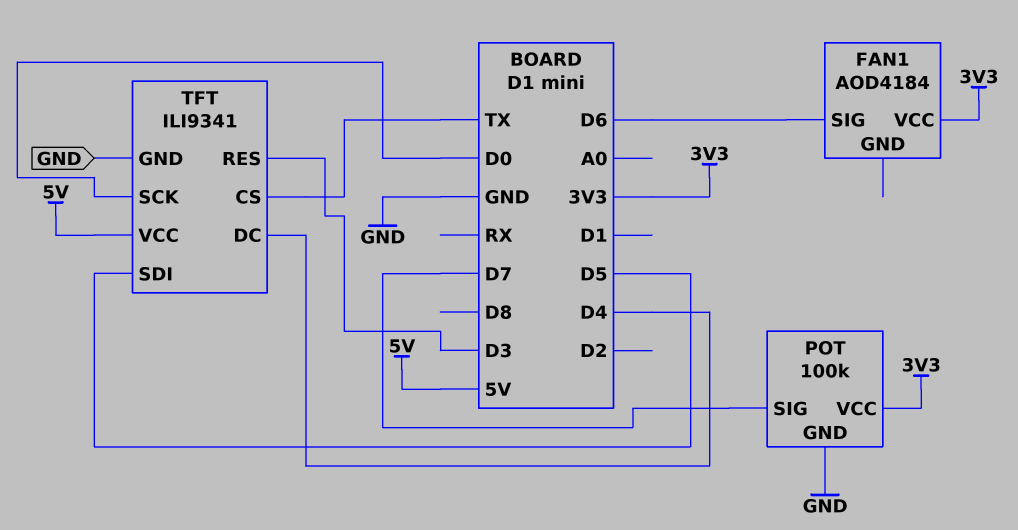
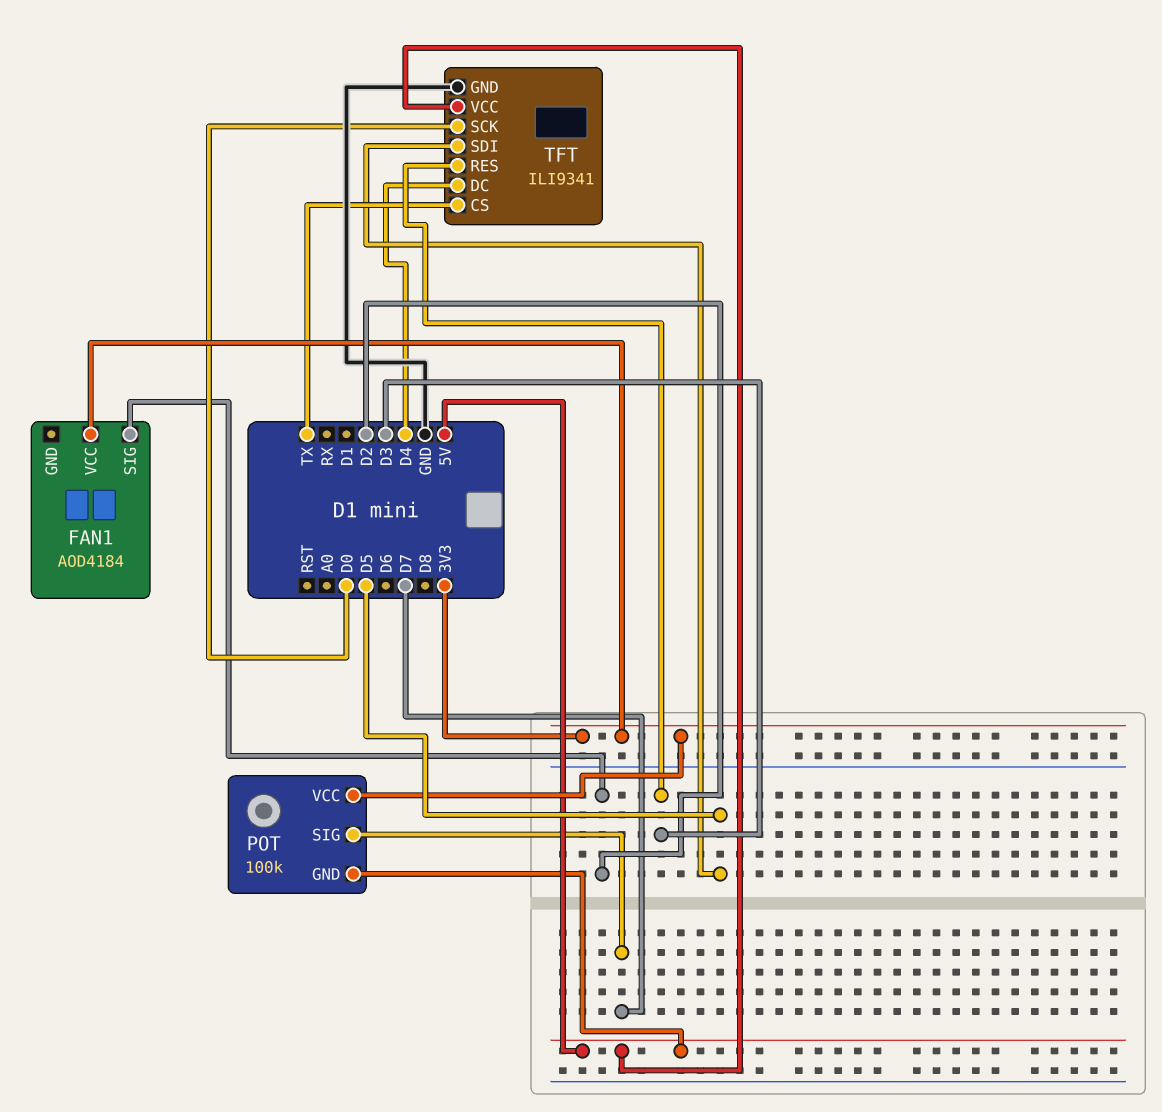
FAN1 pin SIG: D6 -> D2
POT pin GND: GND -> 5V

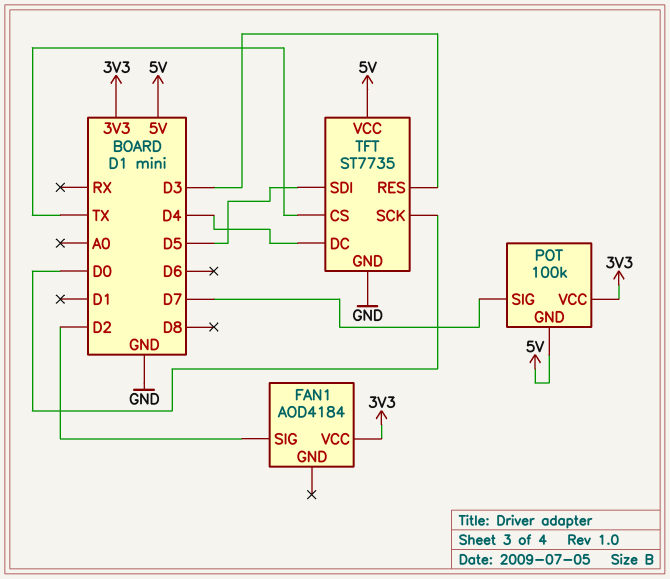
TFT: ILI9341 -> ST7735

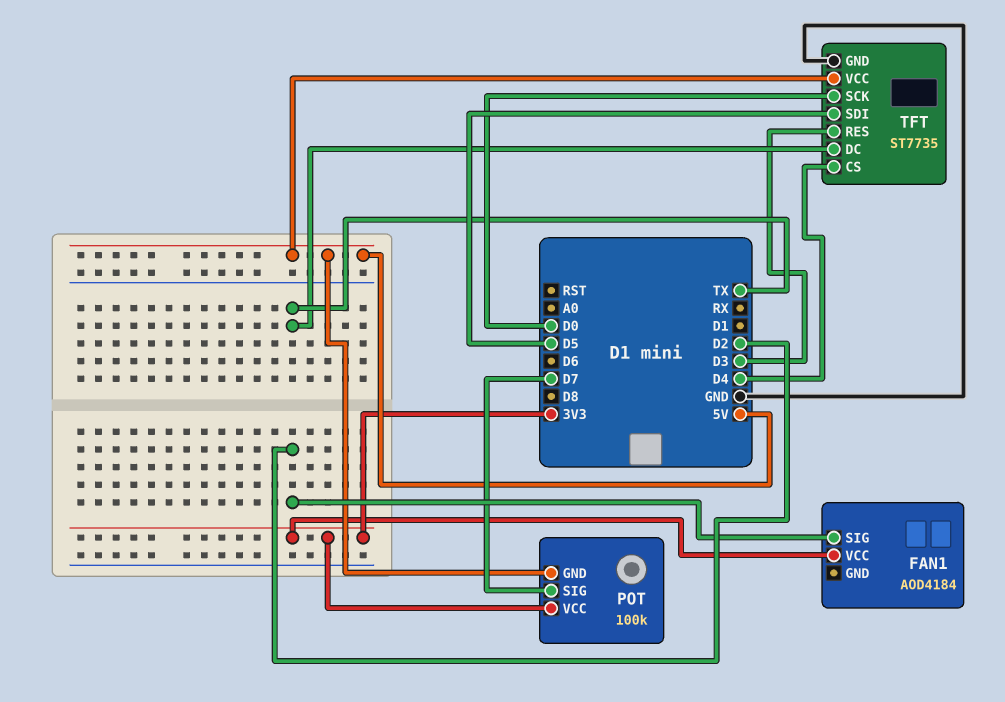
TFT pin CS: TX -> D4
TFT pin DC: D4 -> TX

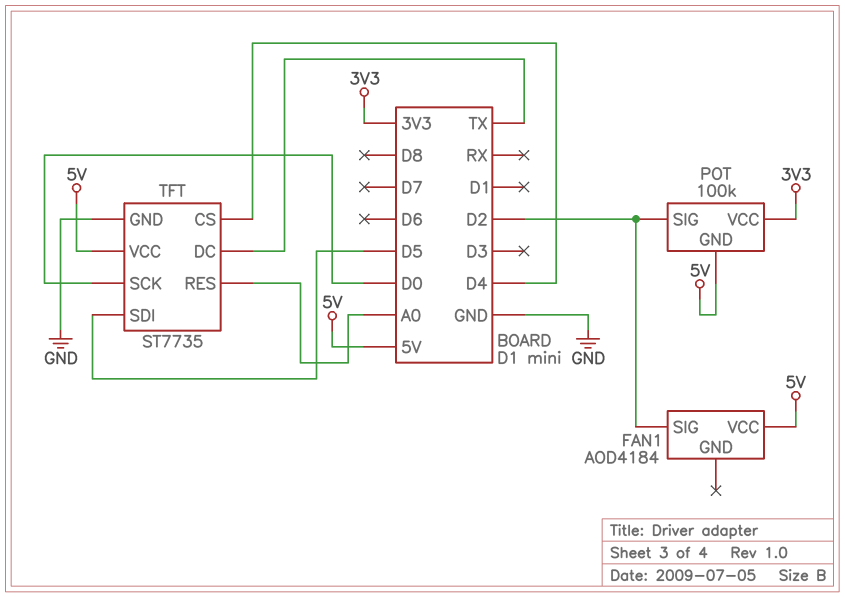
FAN1 pin VCC: 3V3 -> 5V
POT pin SIG: D7 -> D2
TFT pin RES: D3 -> A0

